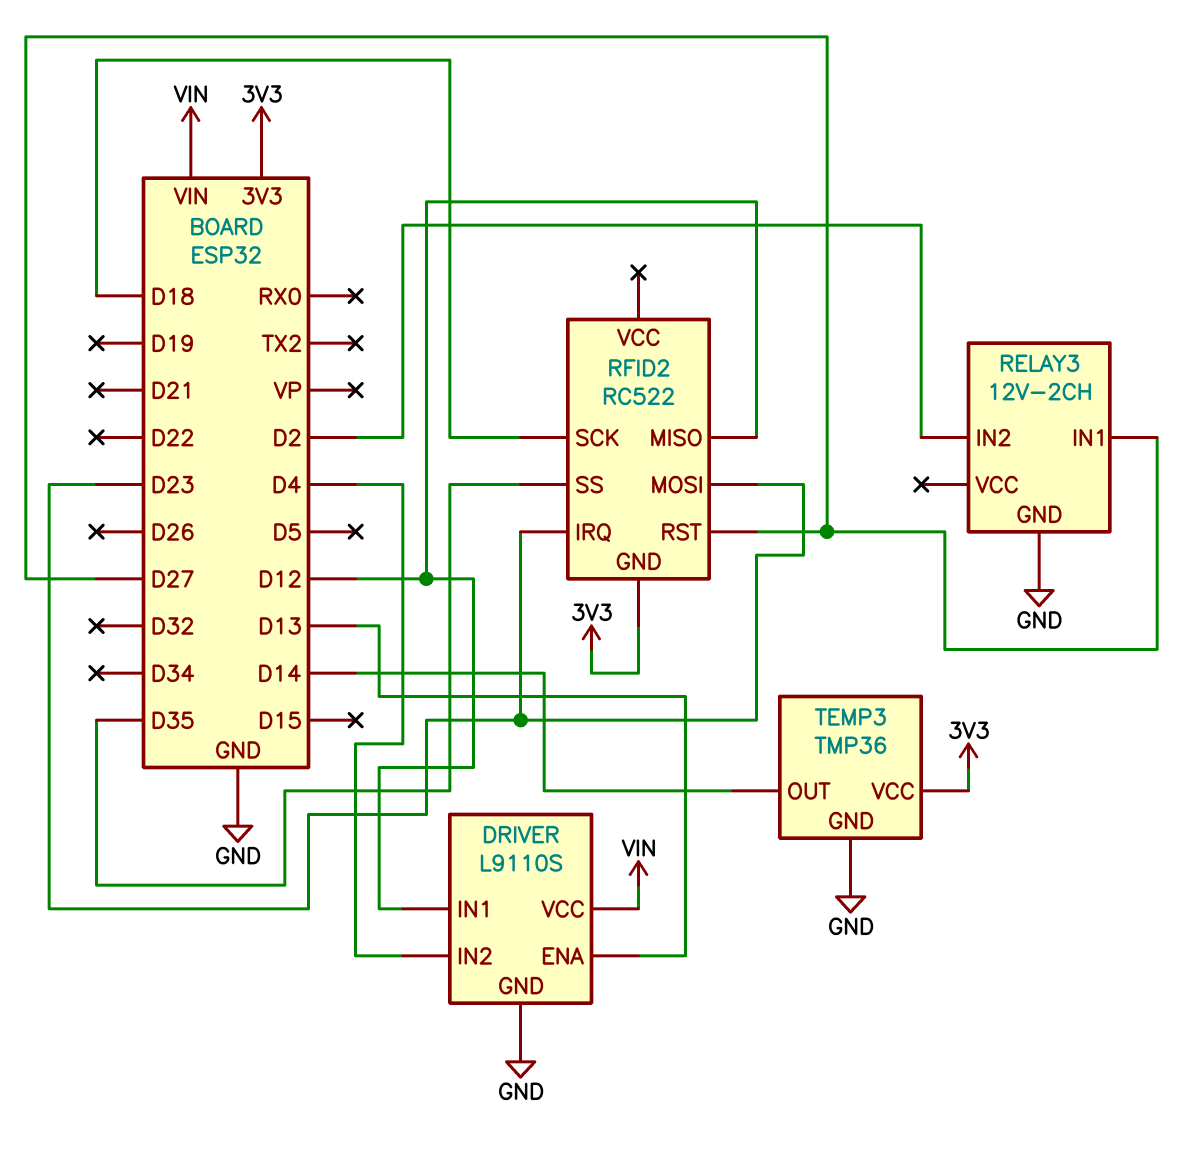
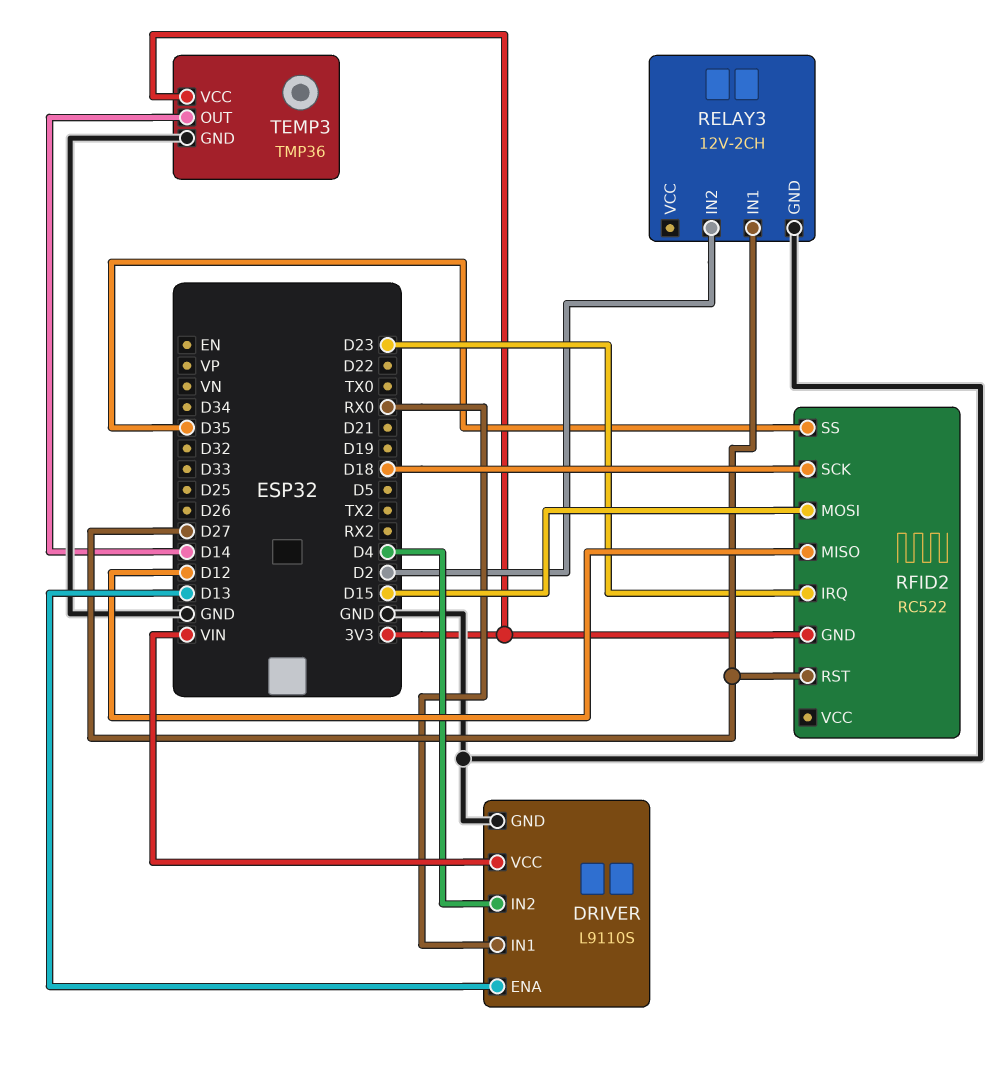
DRIVER pin IN1: D12 -> RX0
RFID2 pin MOSI: D23 -> D15

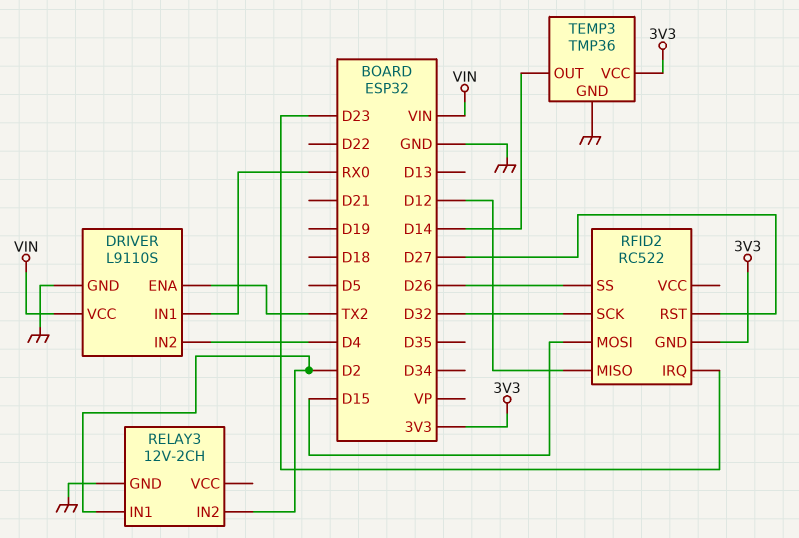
DRIVER pin ENA: D13 -> TX2
RELAY3 pin IN1: D27 -> D2
RFID2 pin SCK: D18 -> D32
RFID2 pin SS: D35 -> D26

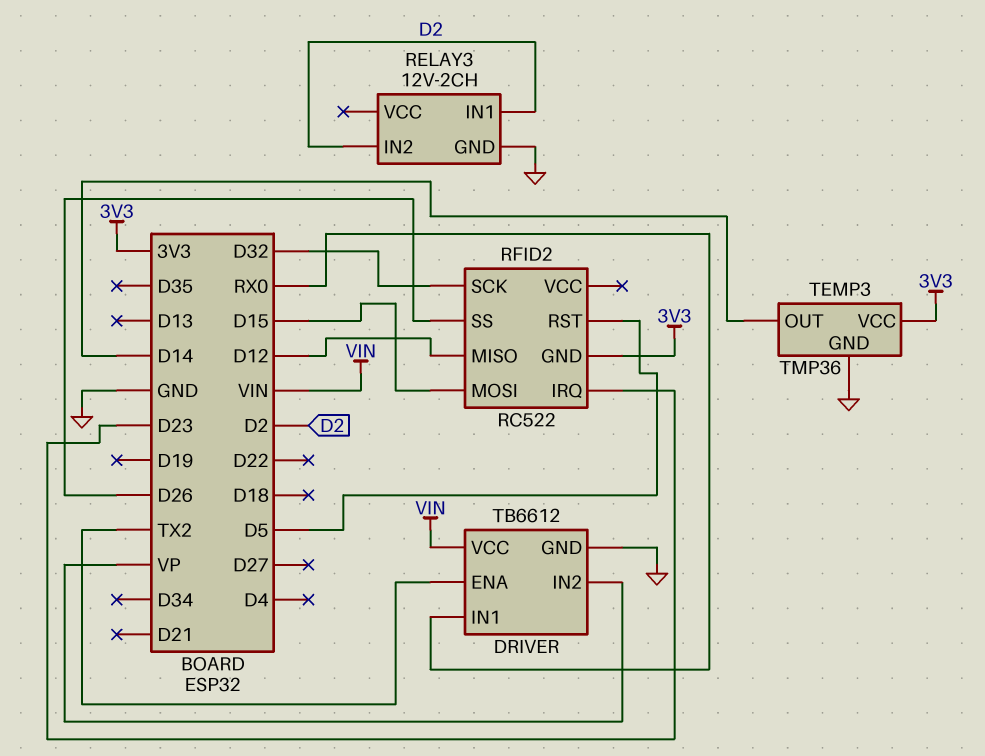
DRIVER: L9110S -> TB6612
DRIVER pin IN2: D4 -> VP
RFID2 pin RST: D27 -> D5

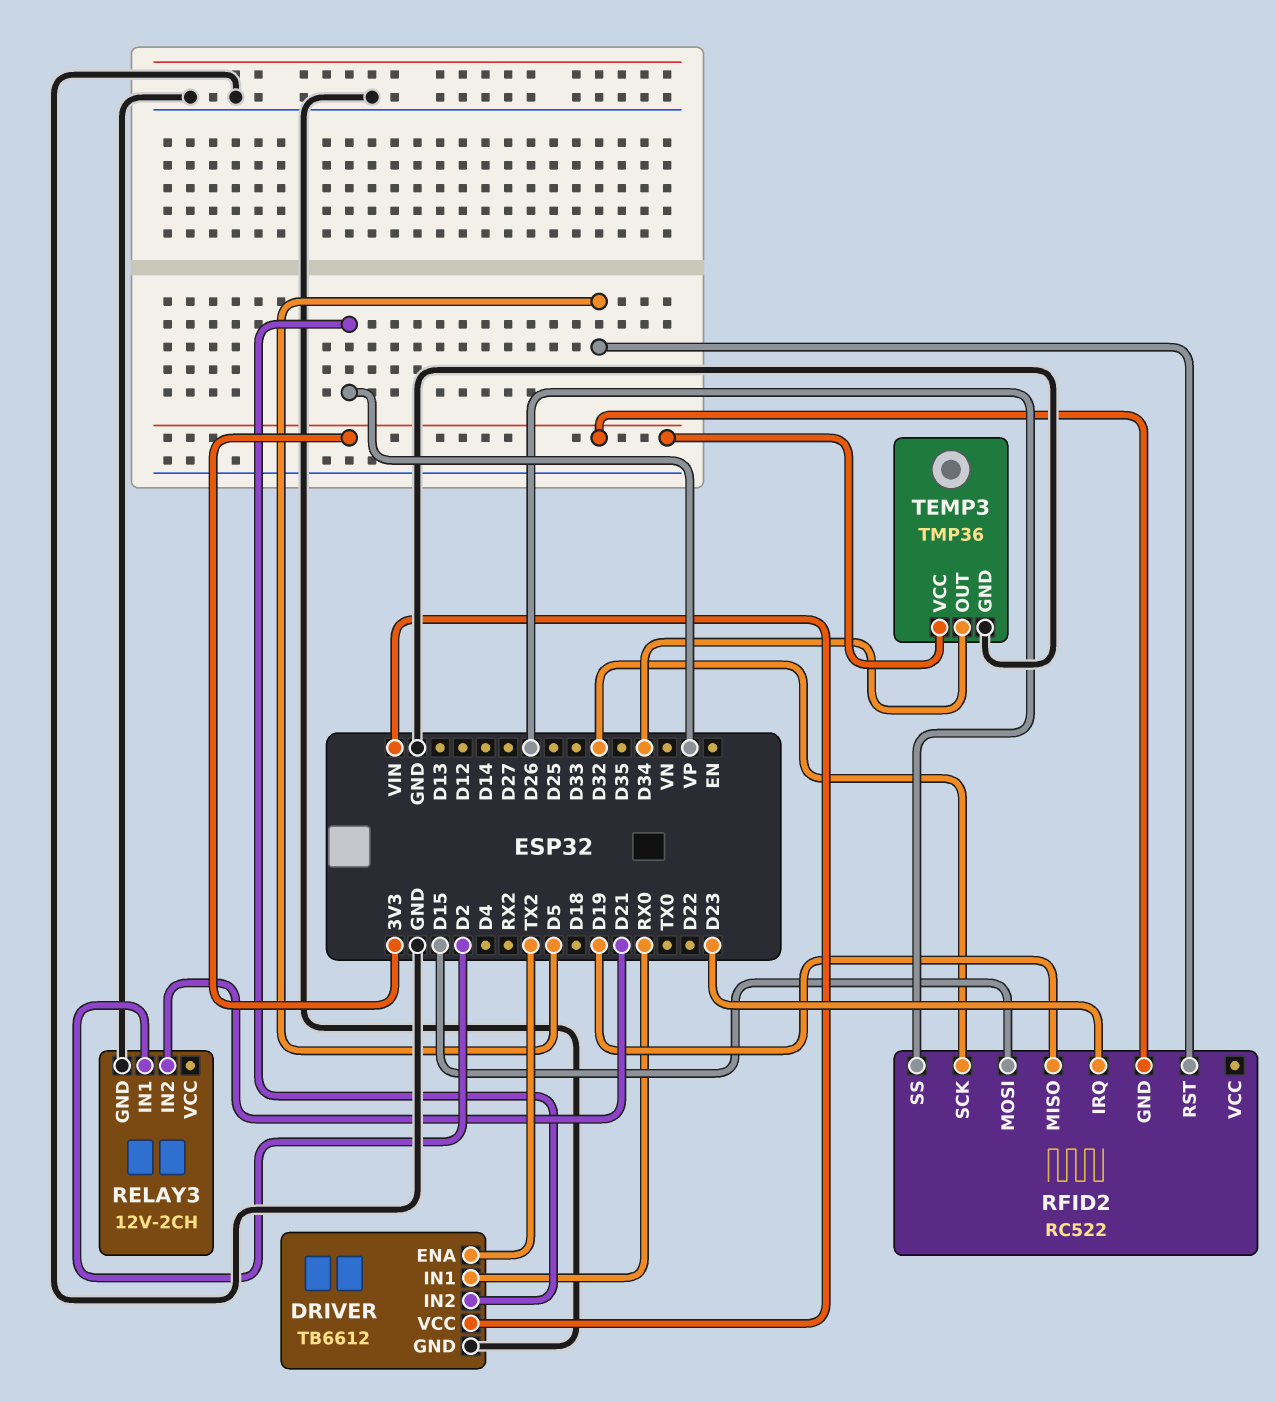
RELAY3 pin IN2: D2 -> D21
RFID2 pin MISO: D12 -> D19
TEMP3 pin OUT: D14 -> D34

